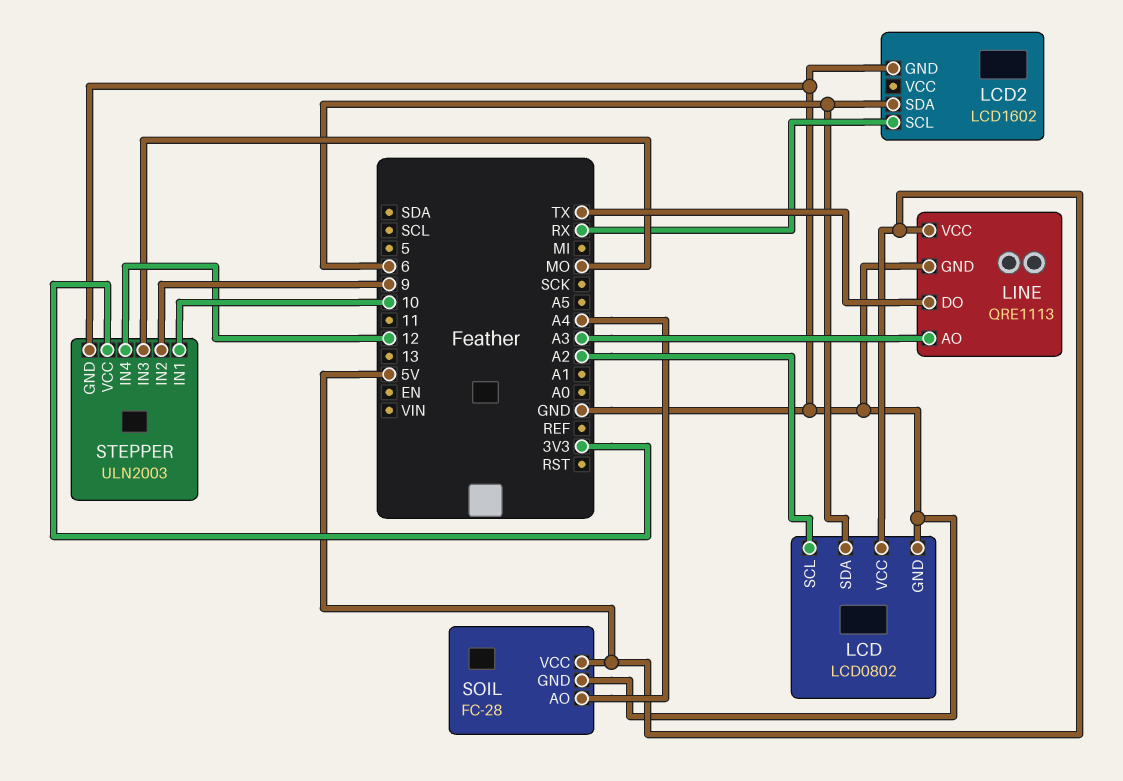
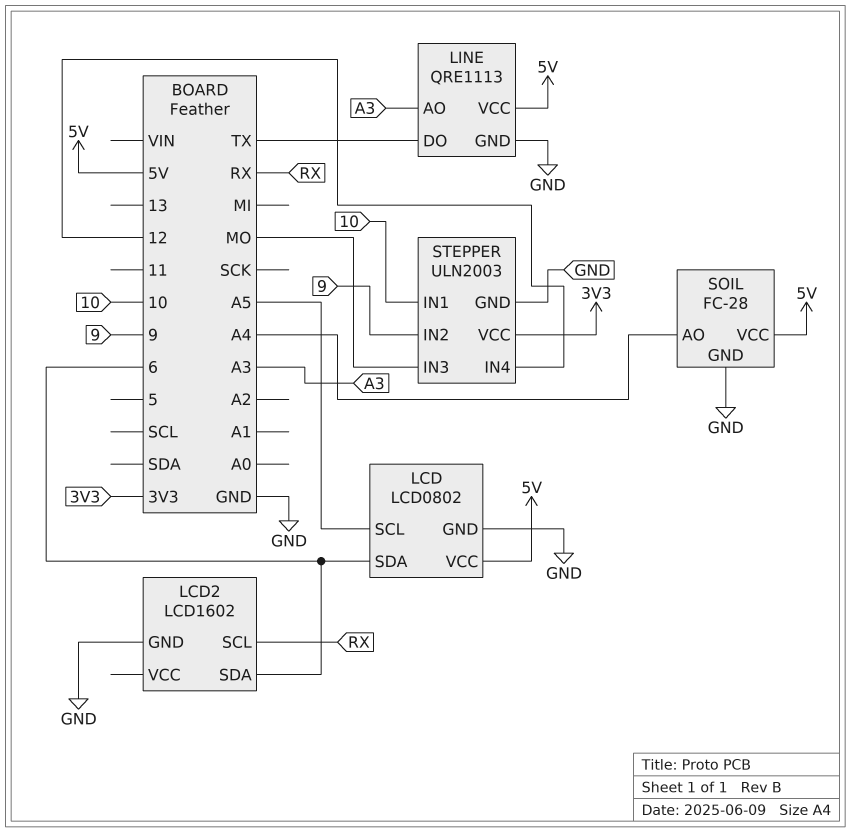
LCD pin SCL: A2 -> A5

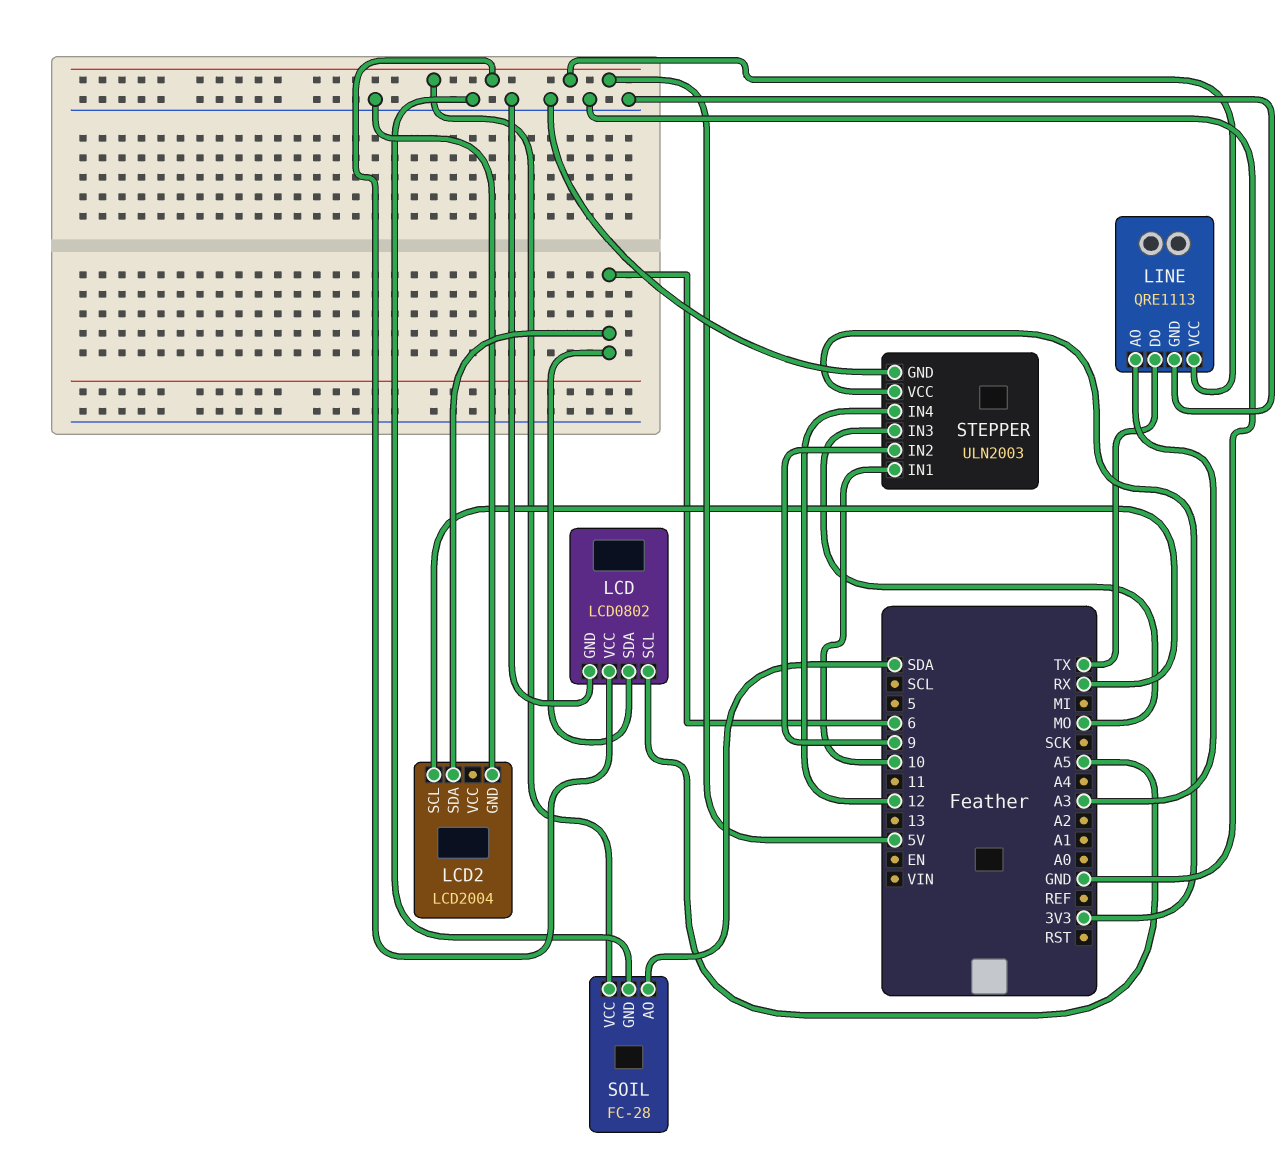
LCD2: LCD1602 -> LCD2004
SOIL pin AO: A4 -> SDA

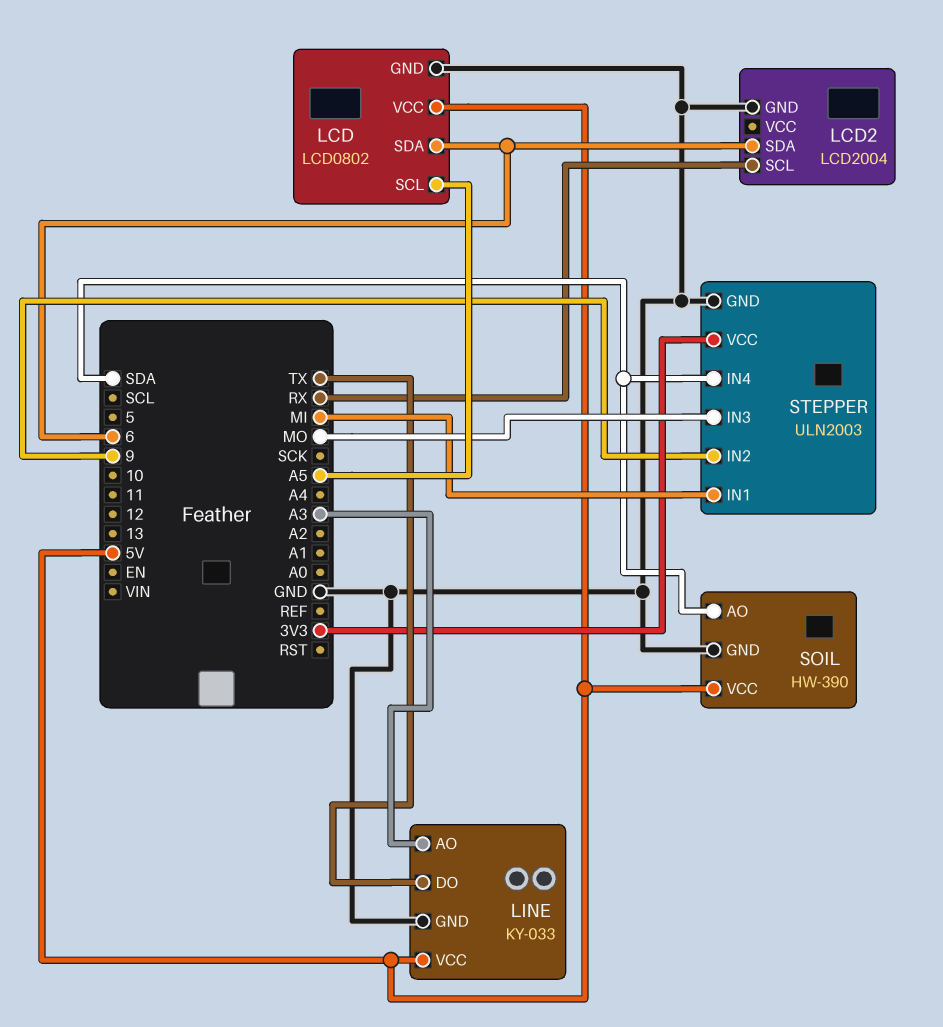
LINE: QRE1113 -> KY-033
SOIL: FC-28 -> HW-390
STEPPER pin IN1: 10 -> MI
STEPPER pin IN4: 12 -> SDA

